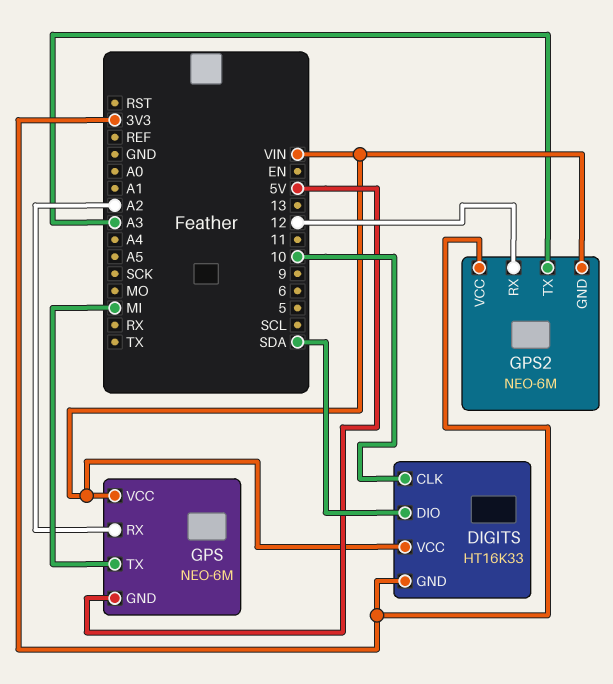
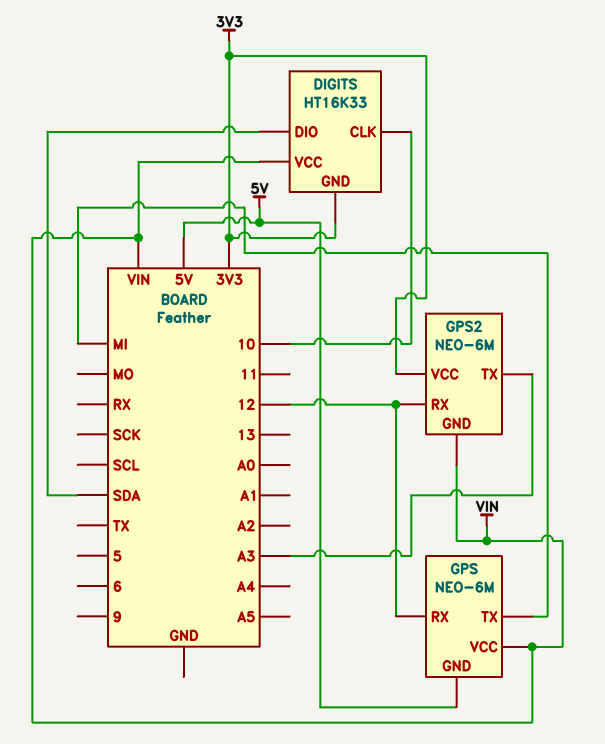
GPS pin RX: A2 -> 12

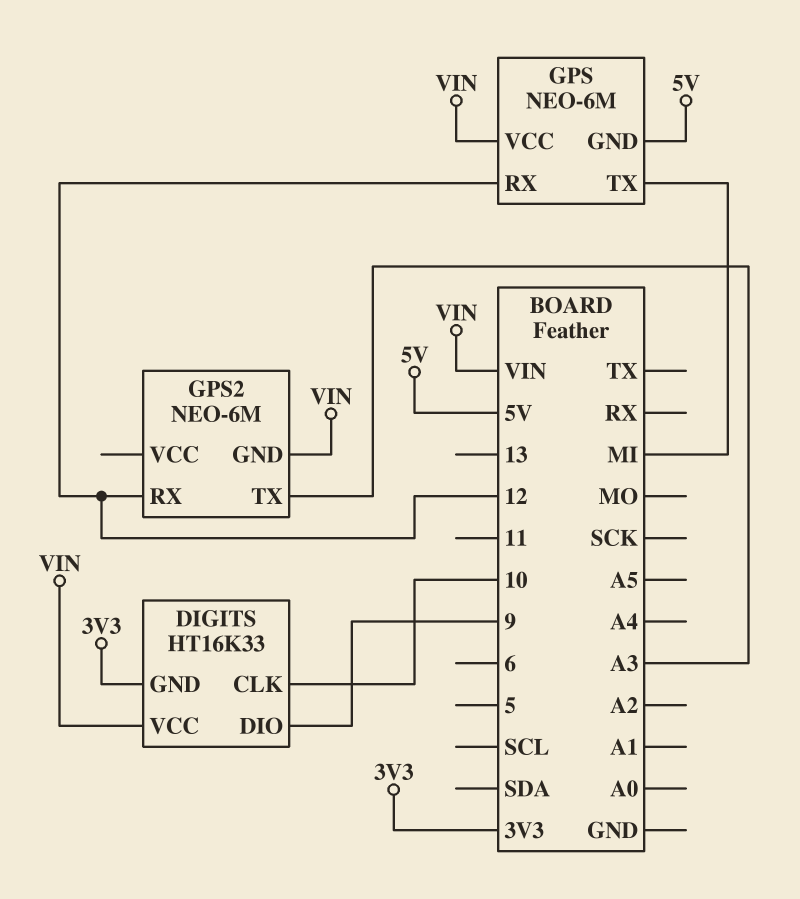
DIGITS pin DIO: SDA -> 9
GPS2 pin VCC: 3V3 -> none

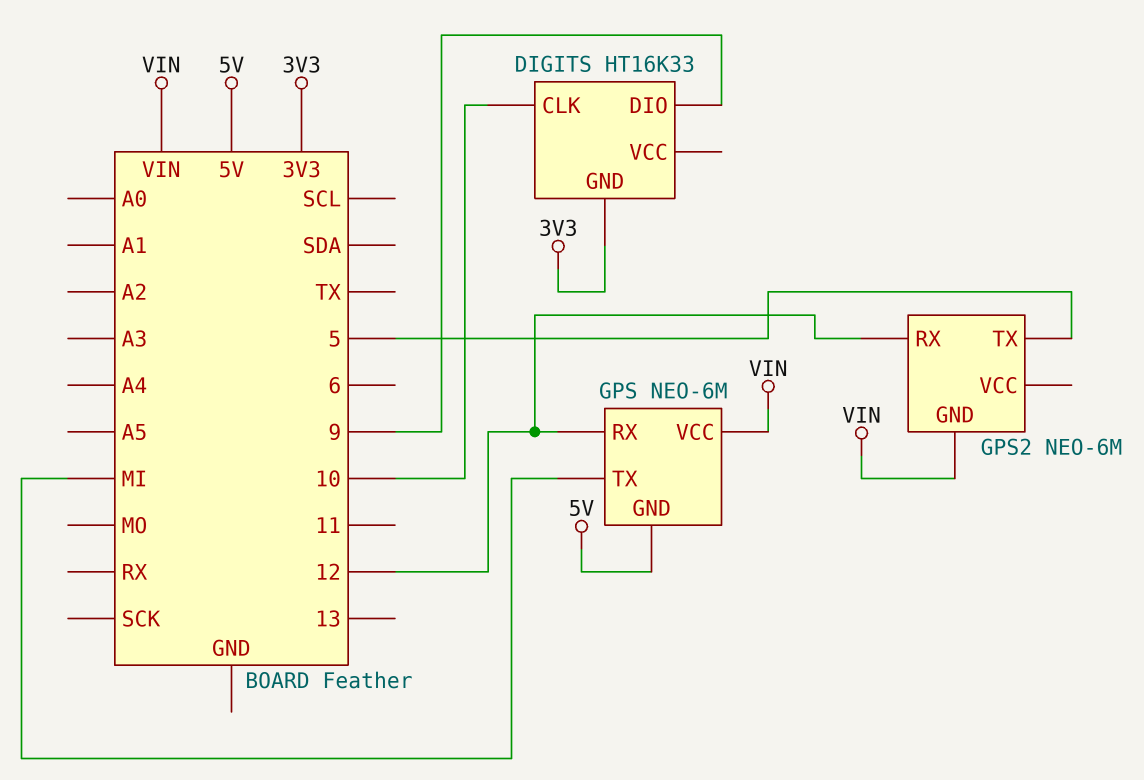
DIGITS pin VCC: VIN -> none
GPS2 pin TX: A3 -> 5

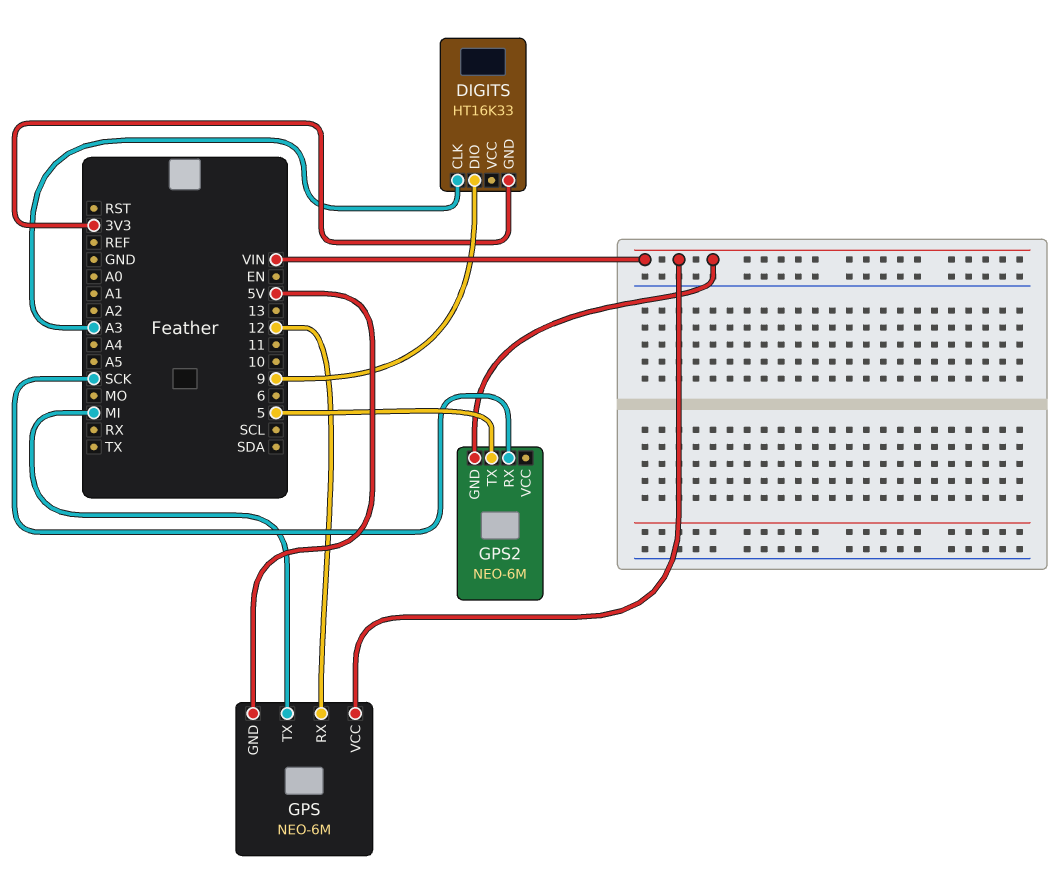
DIGITS pin CLK: 10 -> A3
GPS2 pin RX: 12 -> SCK

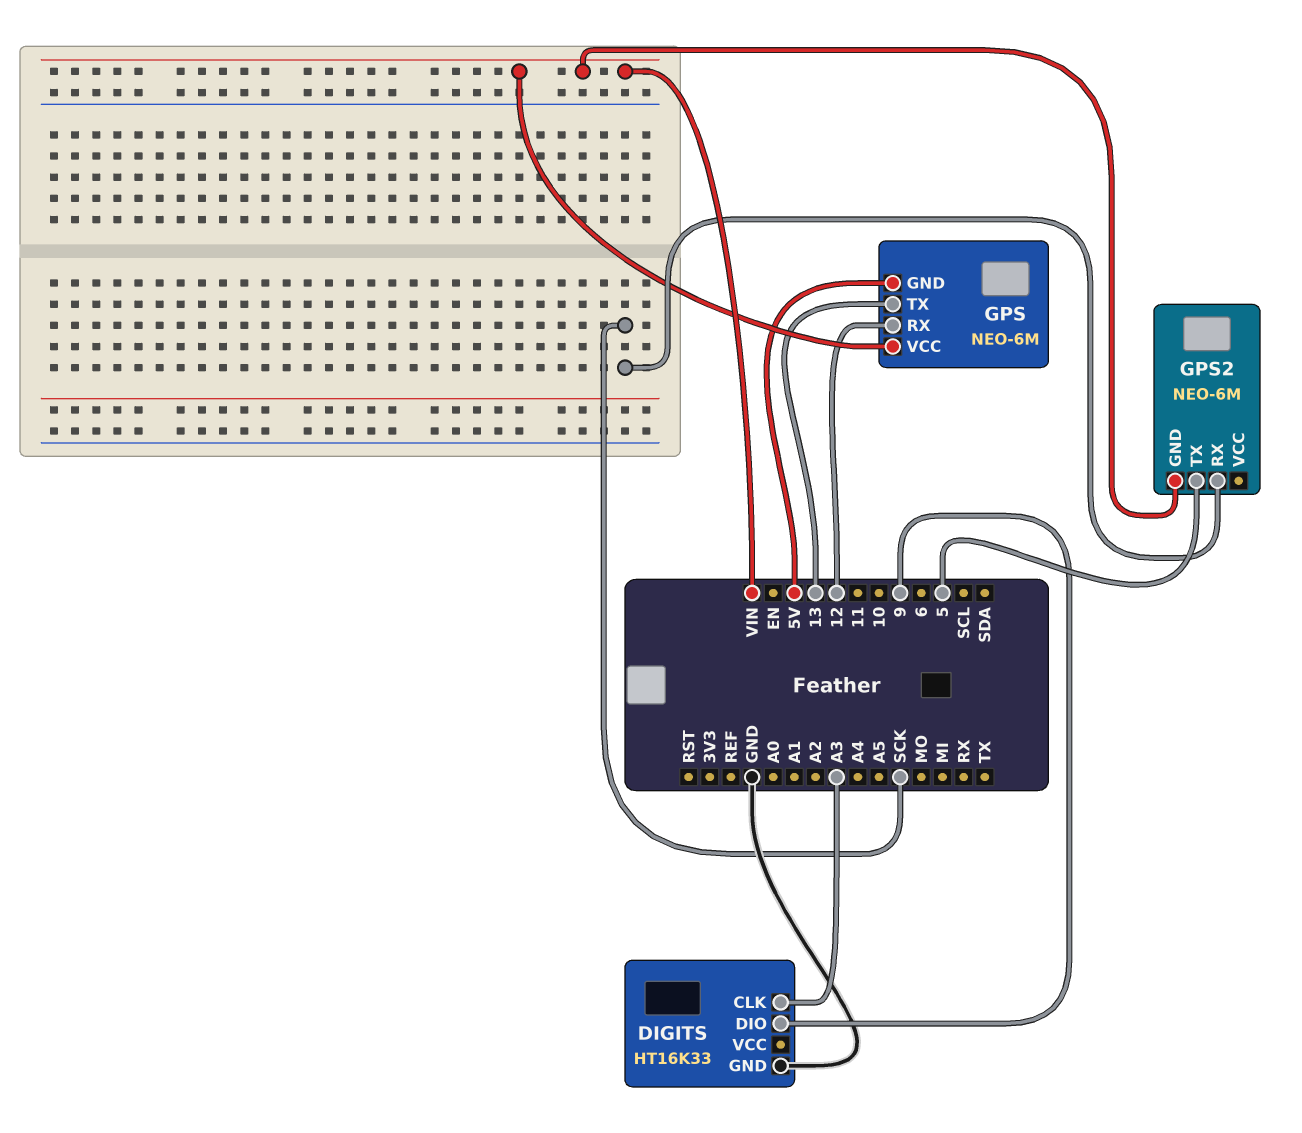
DIGITS pin GND: 3V3 -> GND
GPS pin TX: MI -> 13

